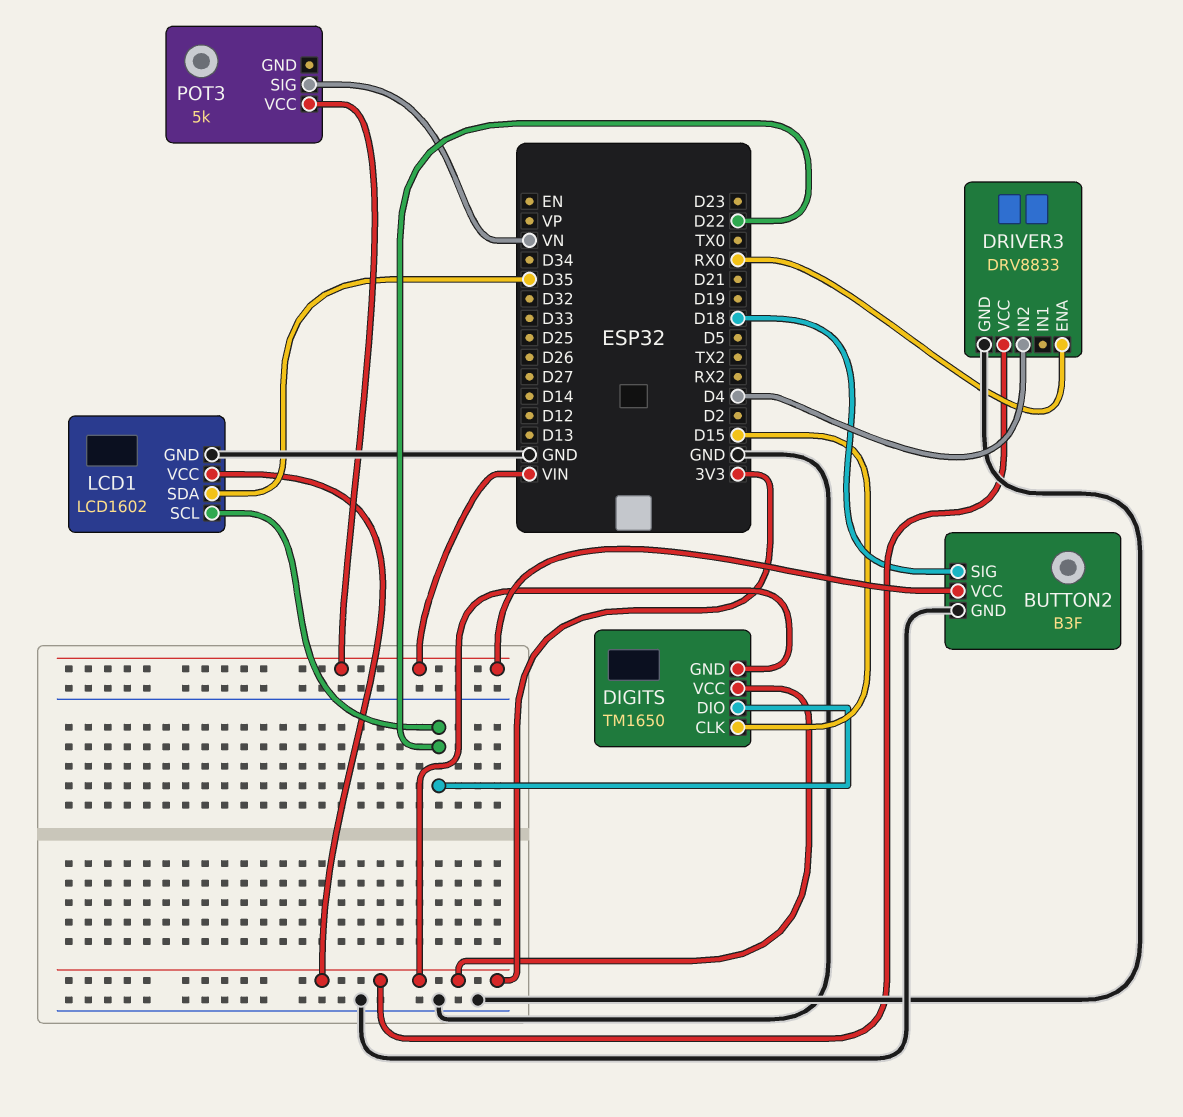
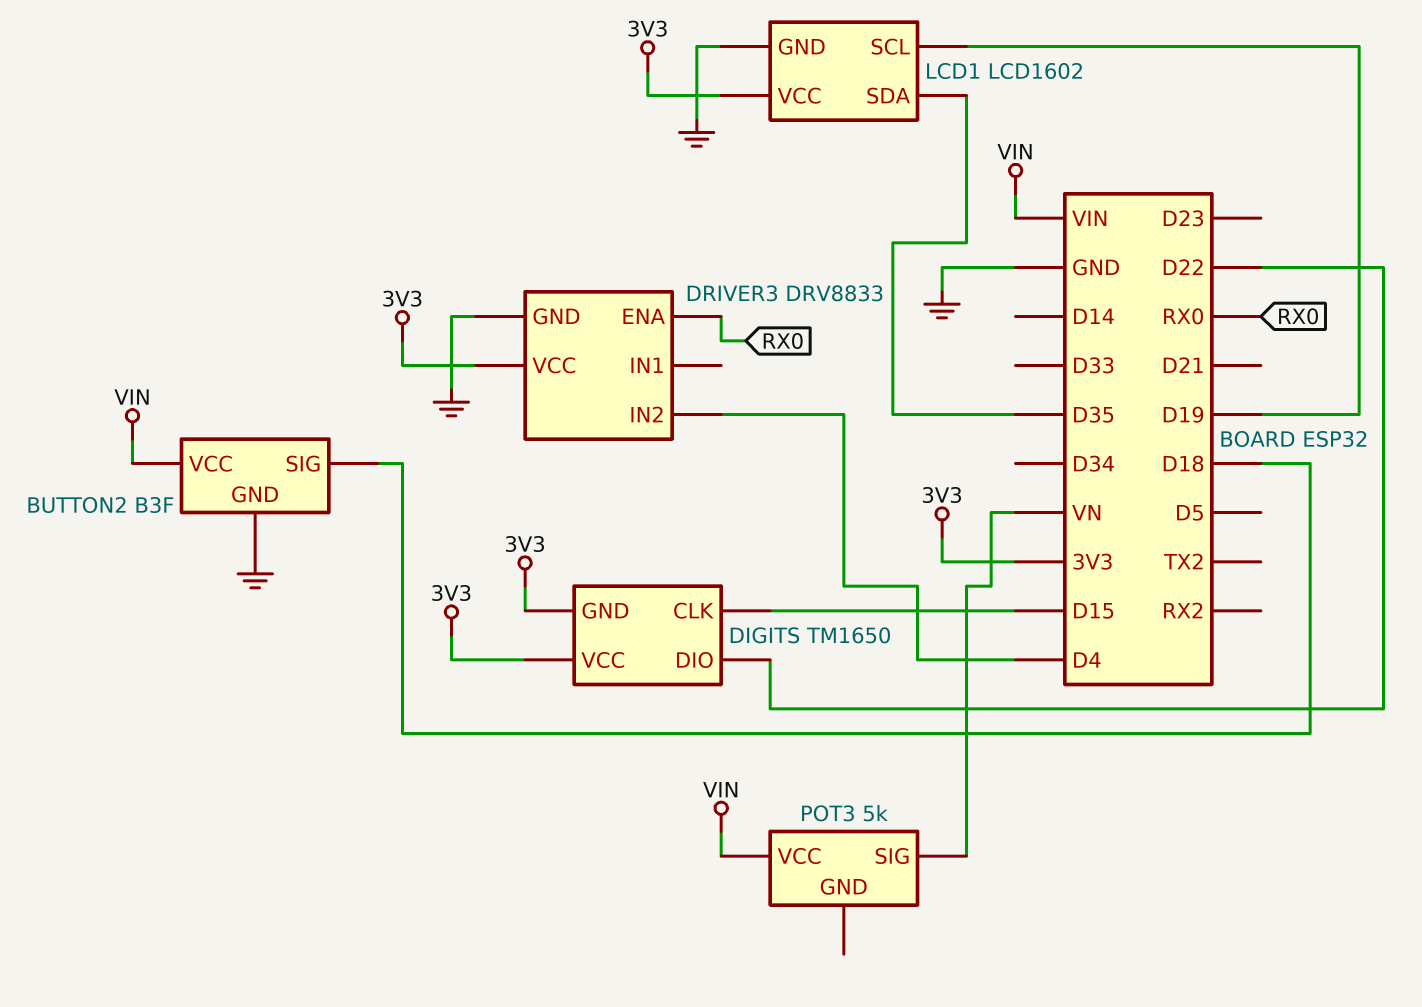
LCD1 pin SCL: D22 -> D19

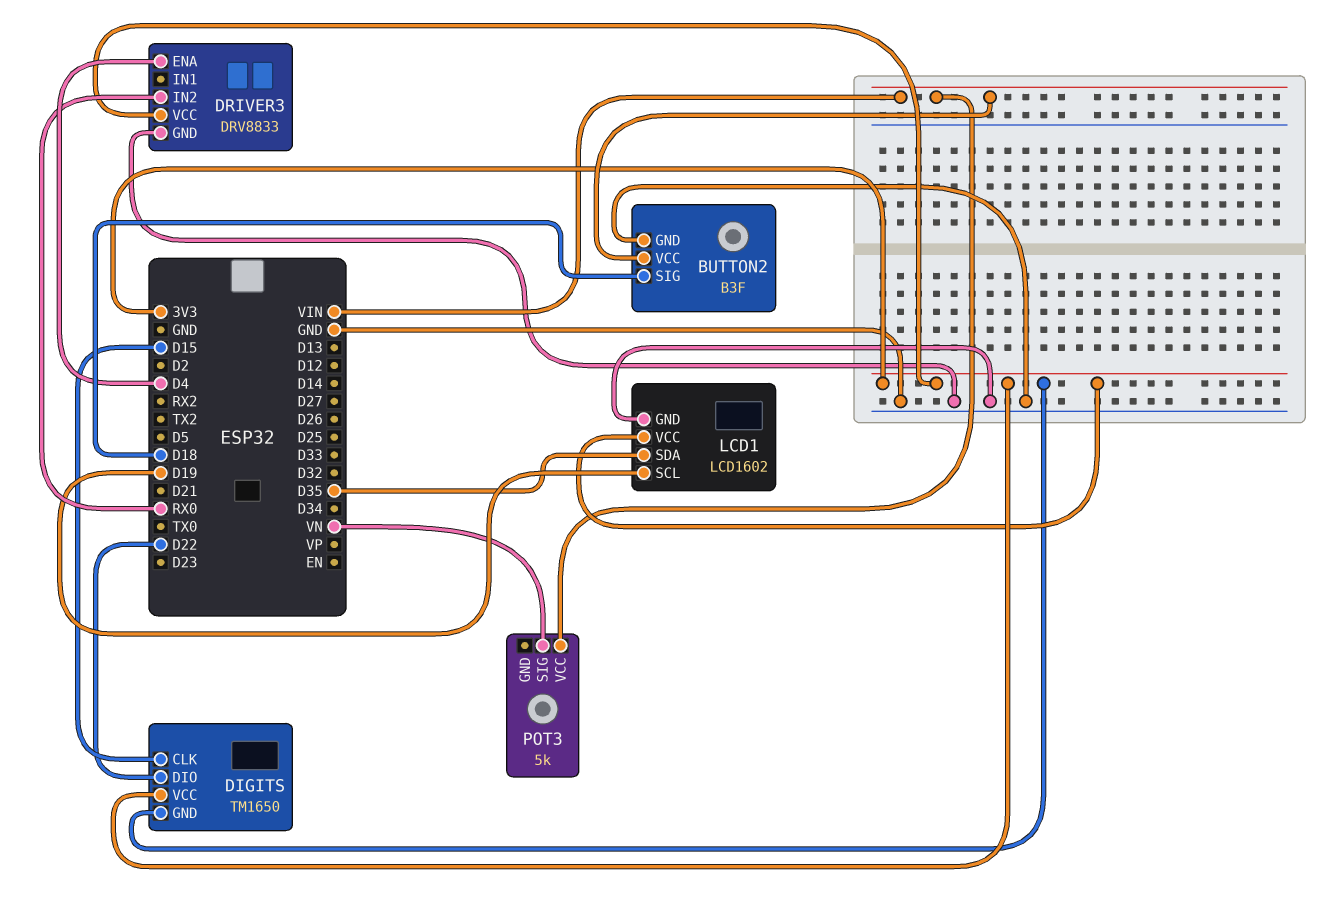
DRIVER3 pin ENA: RX0 -> D4
DRIVER3 pin IN2: D4 -> RX0

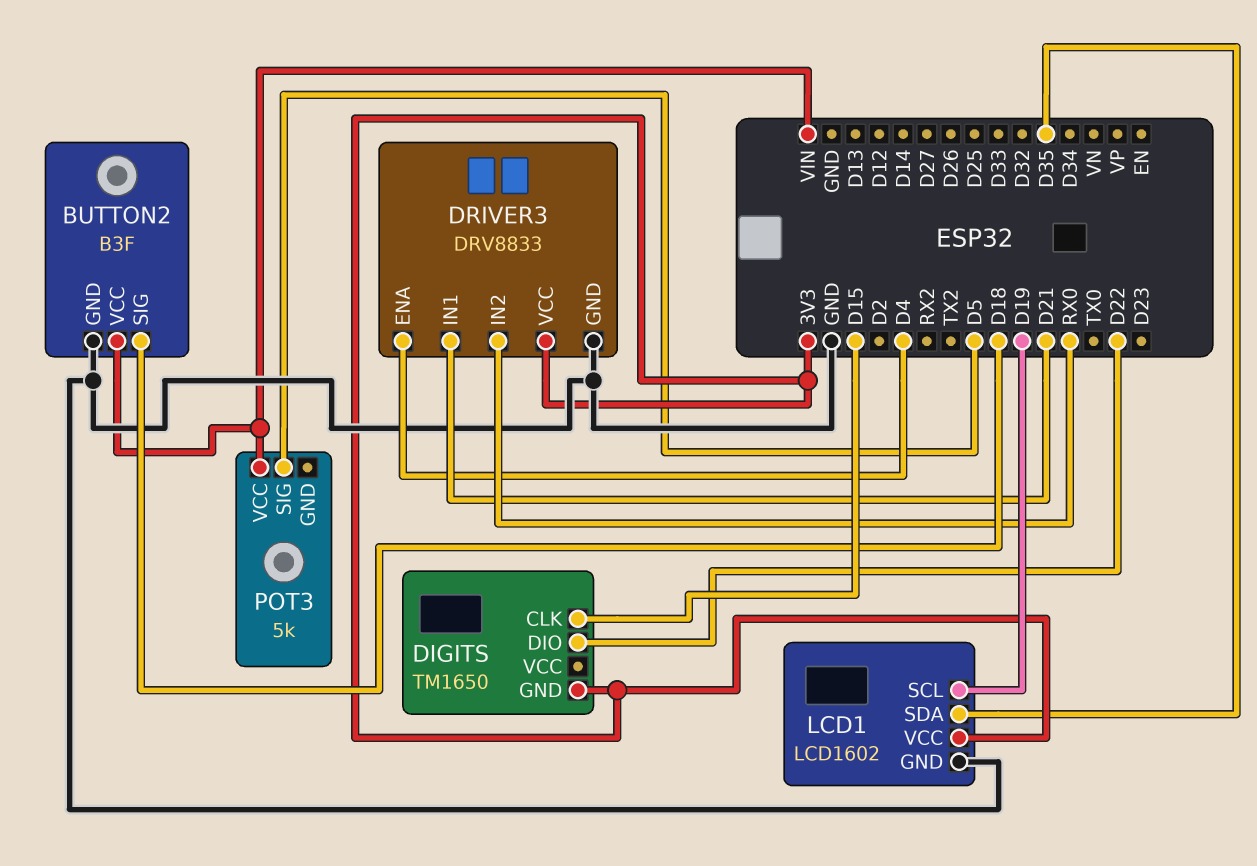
DIGITS pin VCC: 3V3 -> none
DRIVER3 pin IN1: none -> D21
POT3 pin SIG: VN -> D5

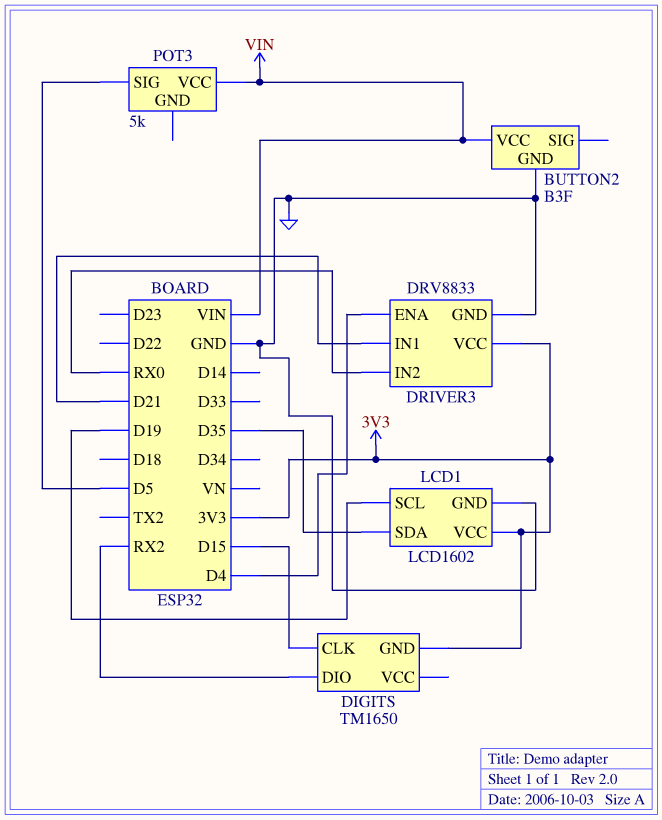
BUTTON2 pin SIG: D18 -> none
DIGITS pin DIO: D22 -> RX2

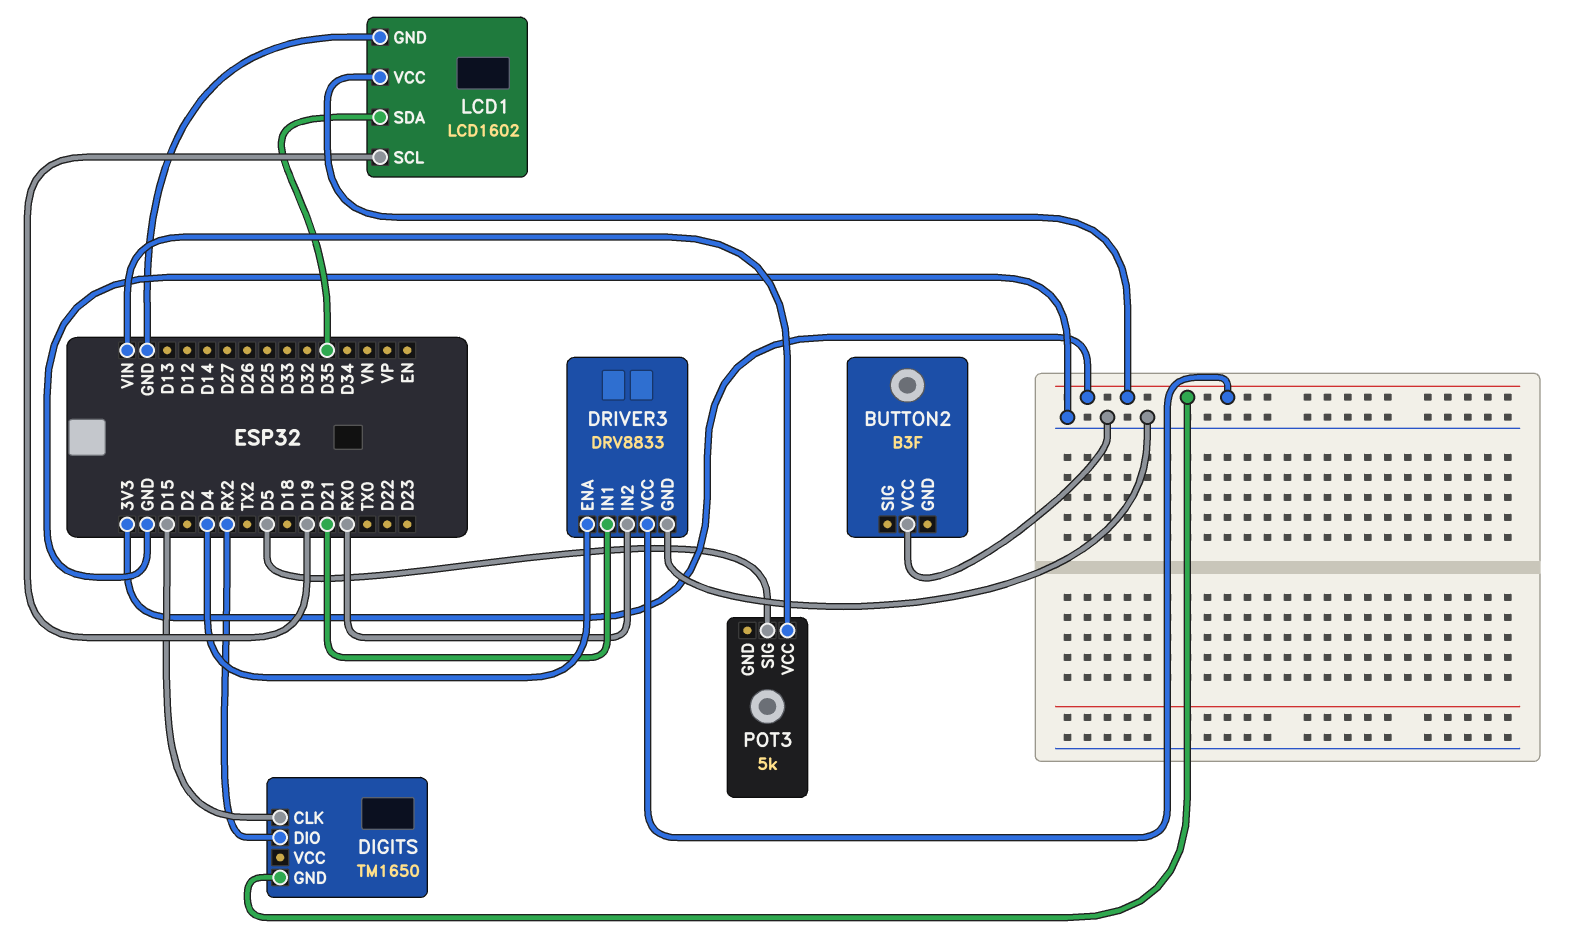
BUTTON2 pin GND: GND -> none
BUTTON2 pin VCC: VIN -> GND

